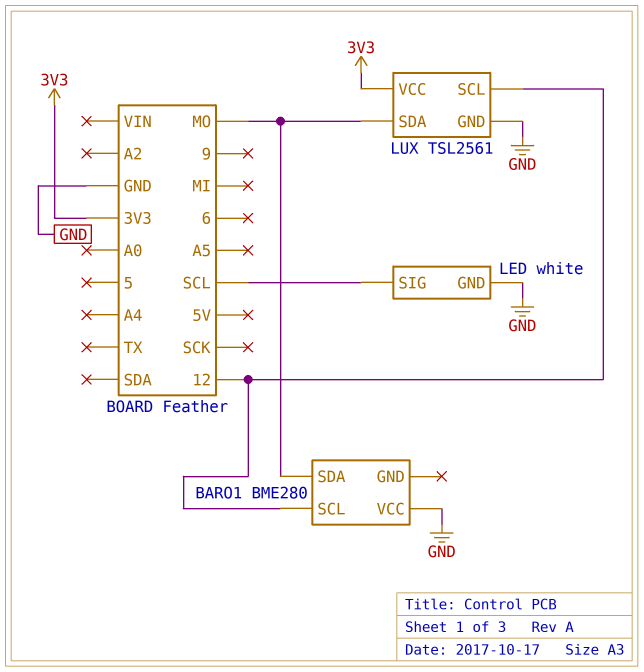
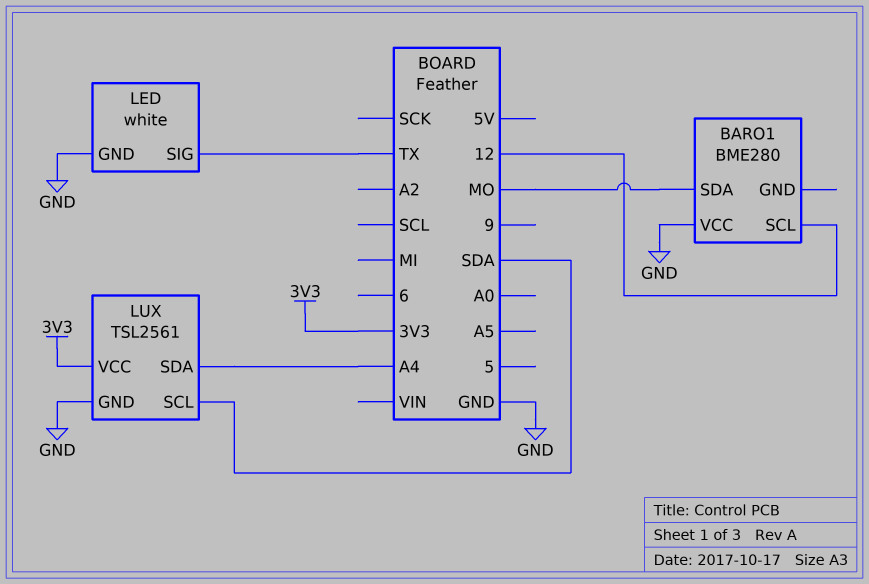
LED pin SIG: SCL -> TX
LUX pin SCL: 12 -> SDA
LUX pin SDA: MO -> A4

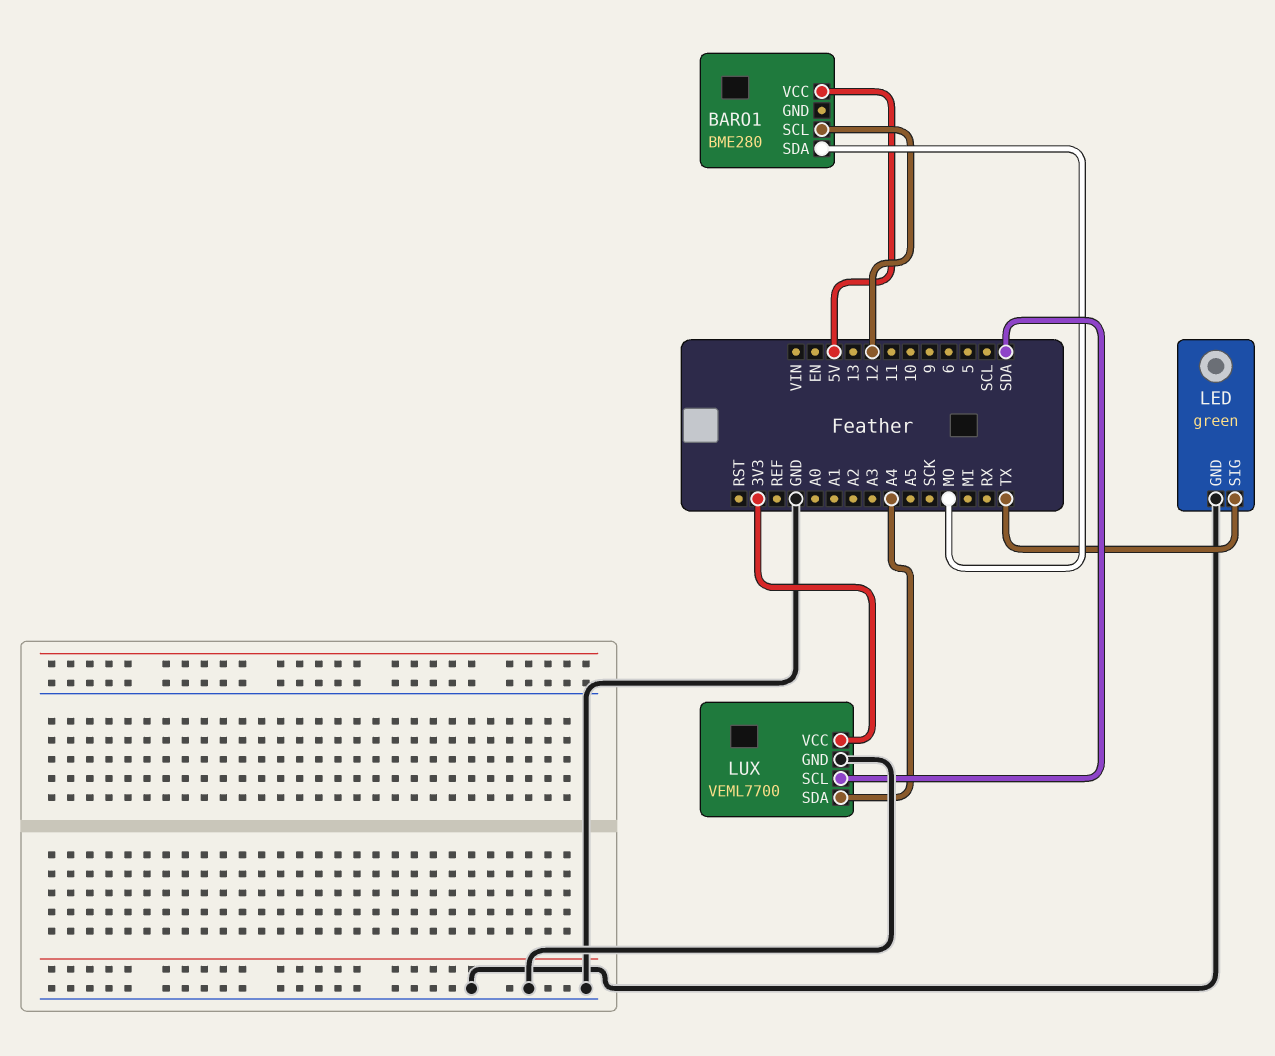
BARO1 pin VCC: GND -> 5V
LED: white -> green
LUX: TSL2561 -> VEML7700

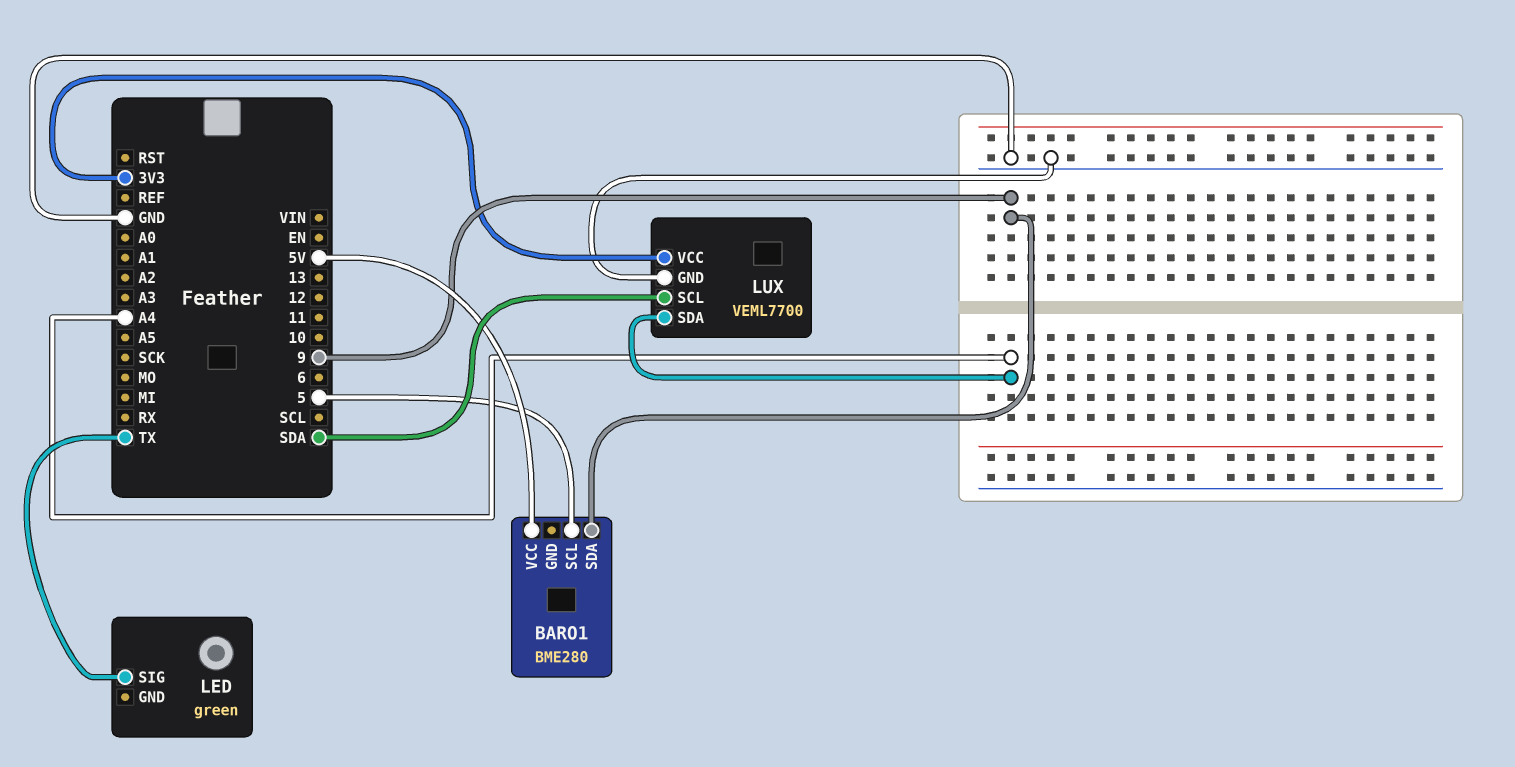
BARO1 pin SCL: 12 -> 5
BARO1 pin SDA: MO -> 9
LED pin GND: GND -> none

